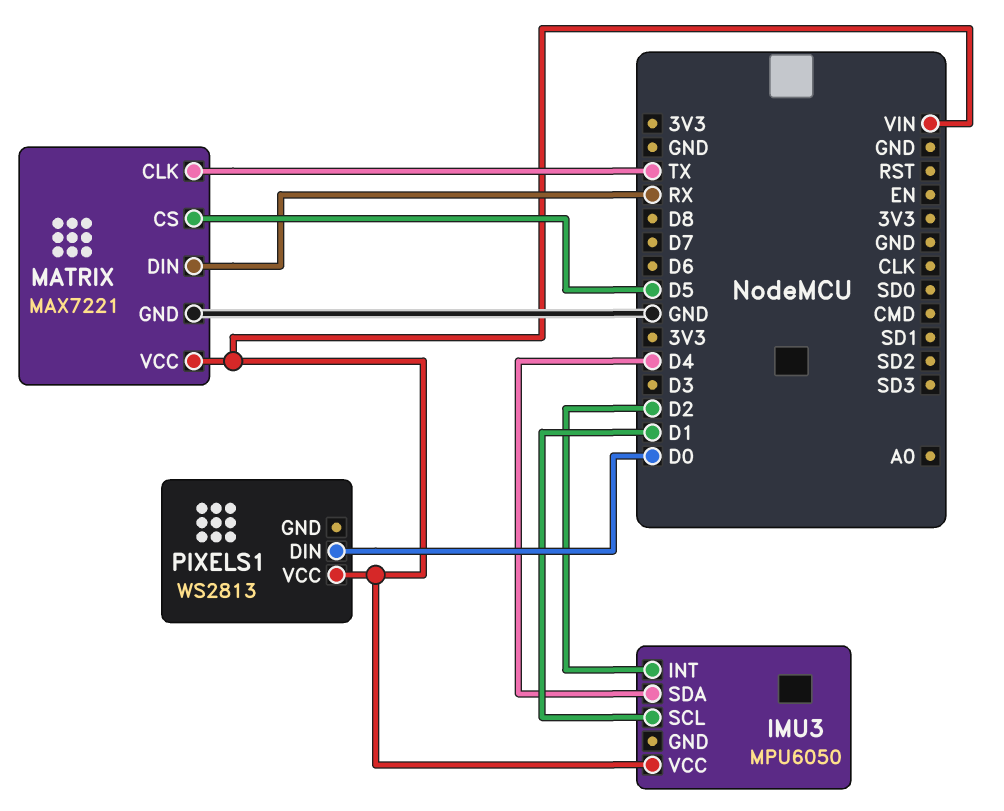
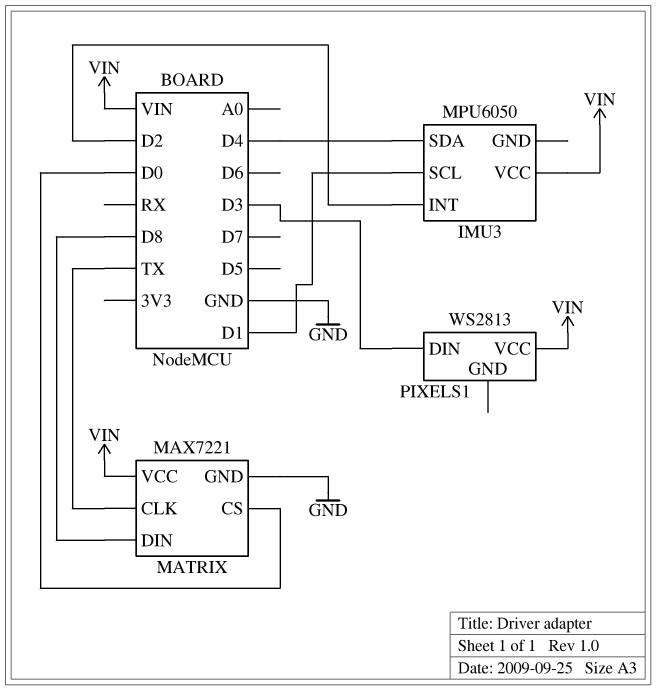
MATRIX pin CS: D5 -> D0
MATRIX pin DIN: RX -> D8
PIXELS1 pin DIN: D0 -> D3

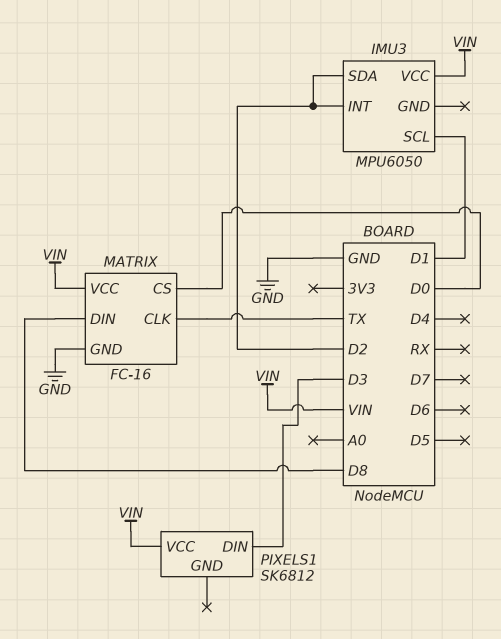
IMU3 pin SDA: D4 -> D2
MATRIX: MAX7221 -> FC-16
PIXELS1: WS2813 -> SK6812

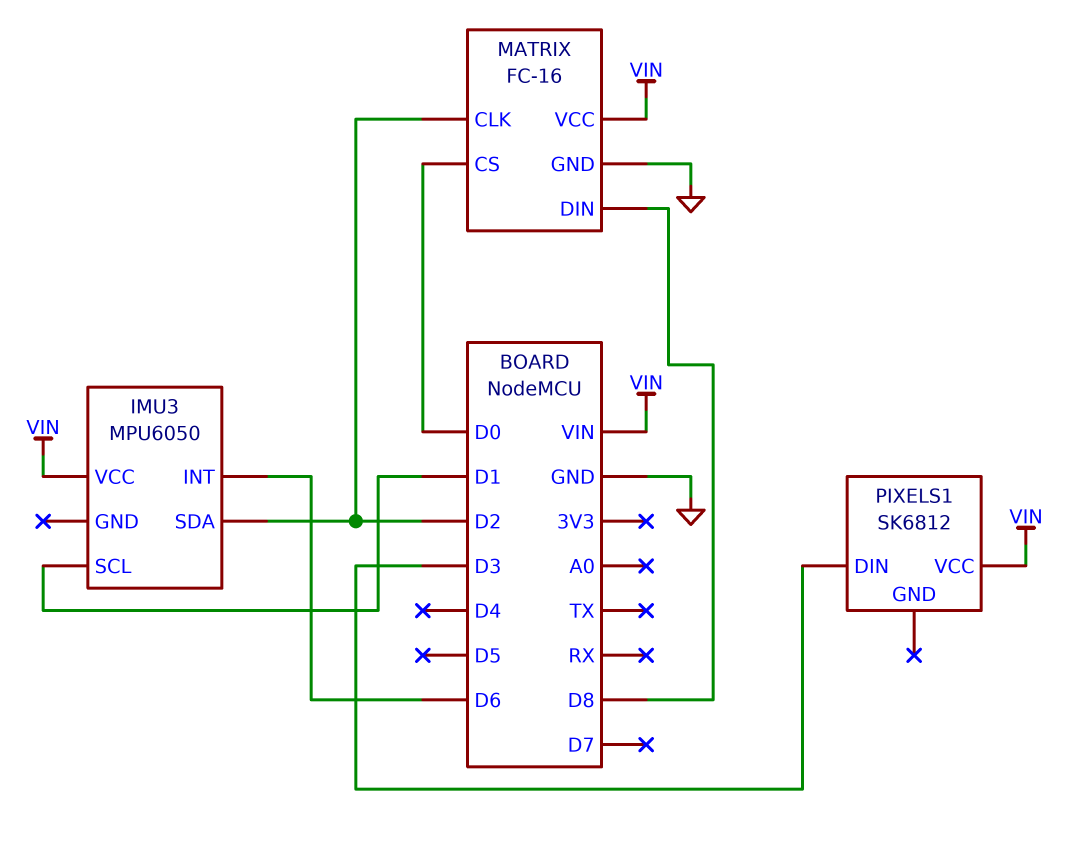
IMU3 pin INT: D2 -> D6
MATRIX pin CLK: TX -> D2

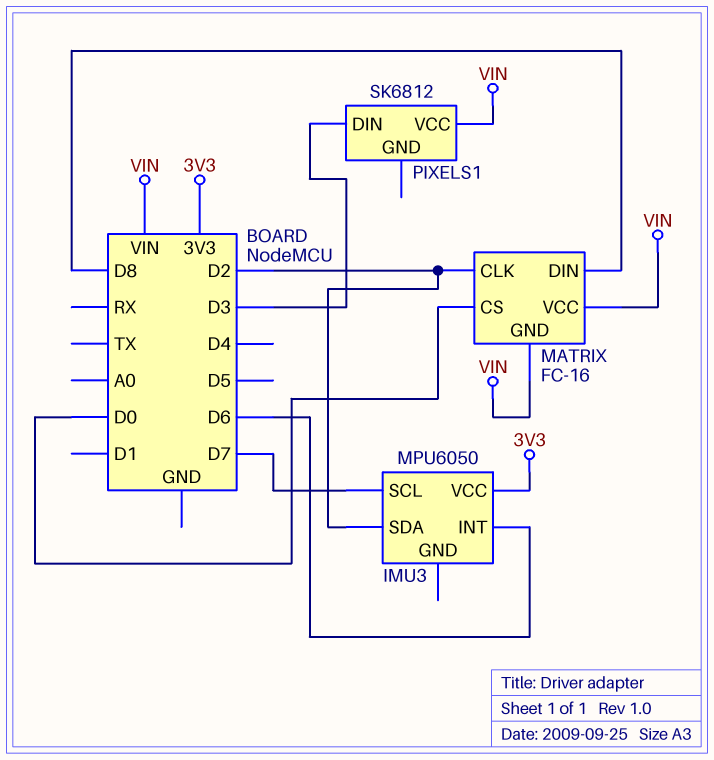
IMU3 pin SCL: D1 -> D7
IMU3 pin VCC: VIN -> 3V3
MATRIX pin GND: GND -> VIN

